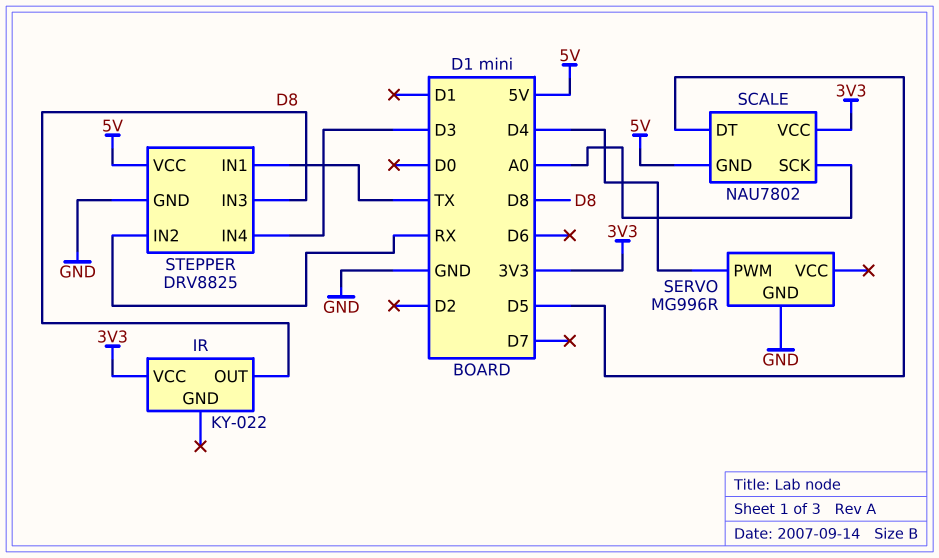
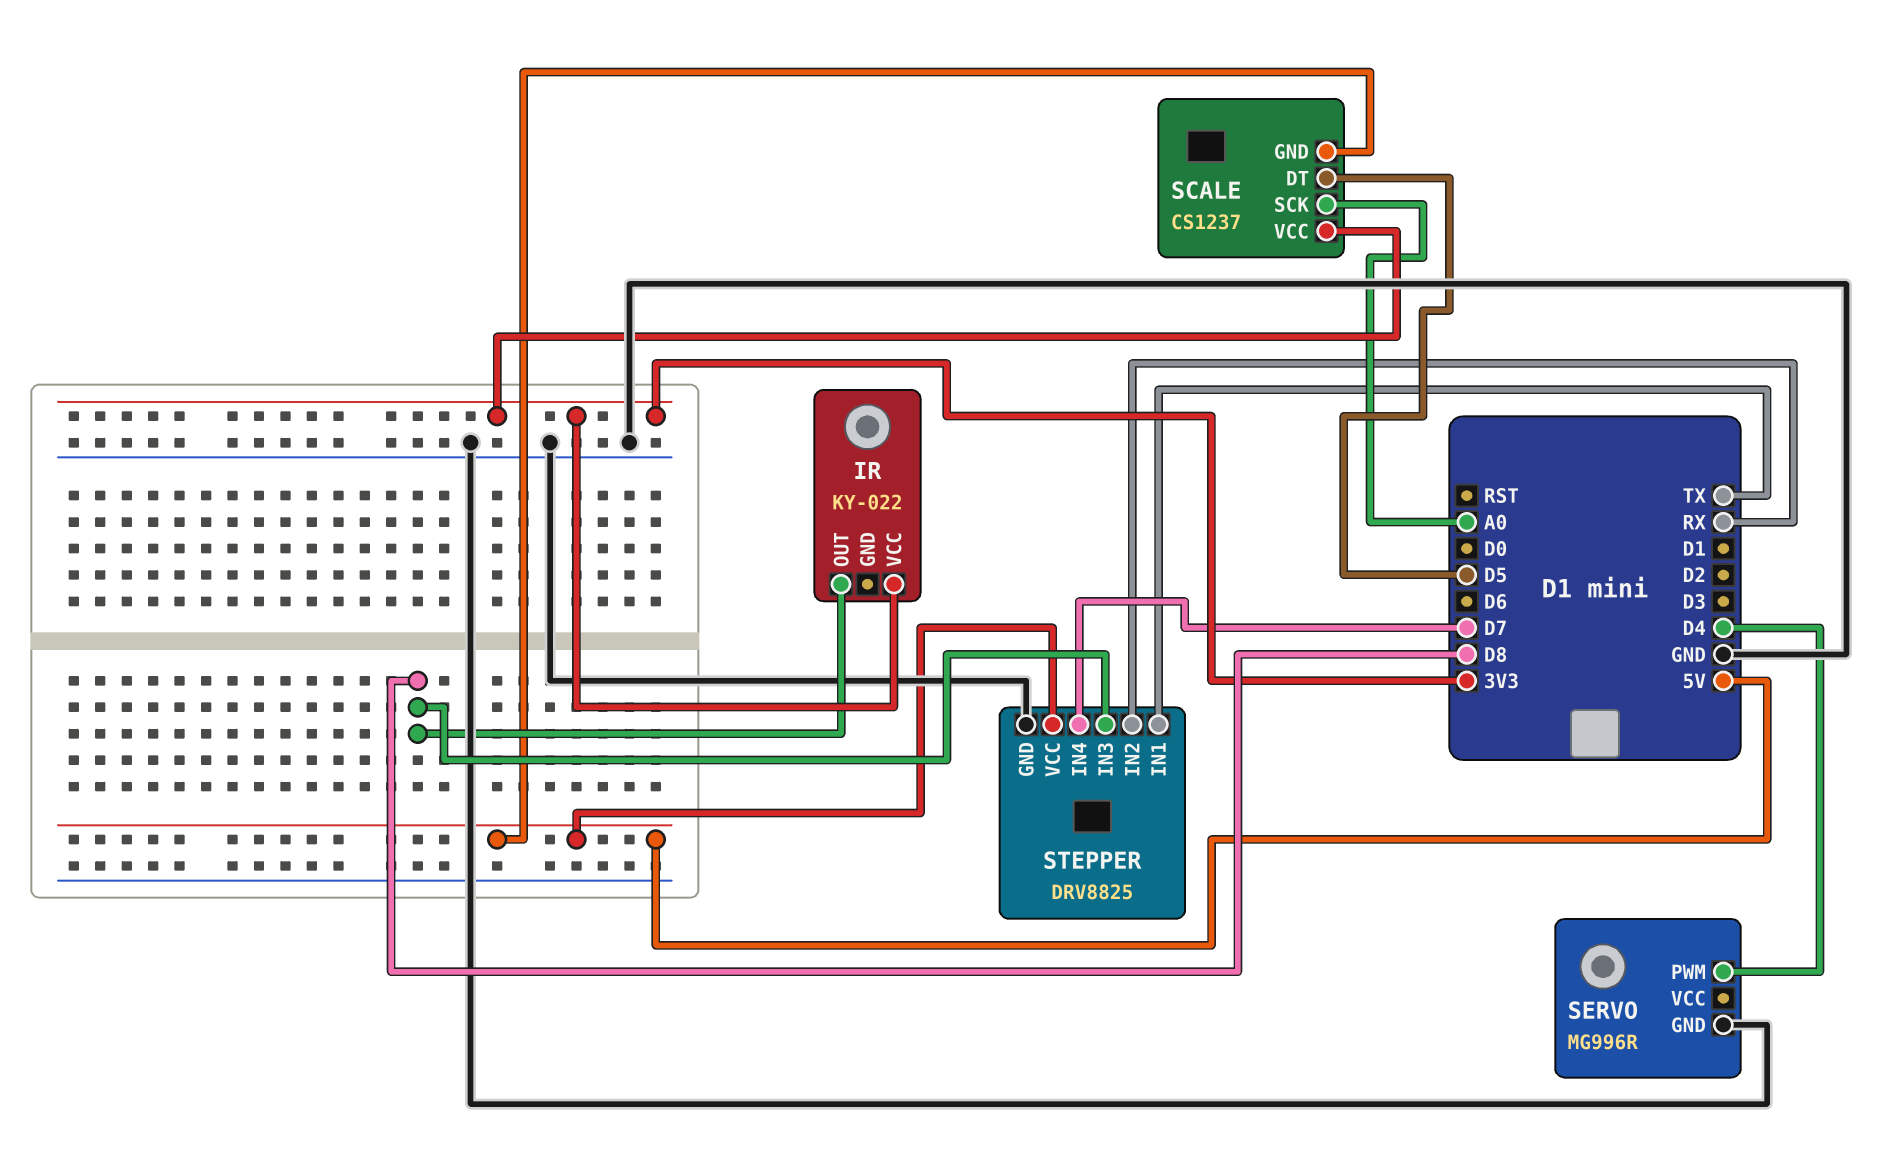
SCALE: NAU7802 -> CS1237
STEPPER pin IN4: D3 -> D7

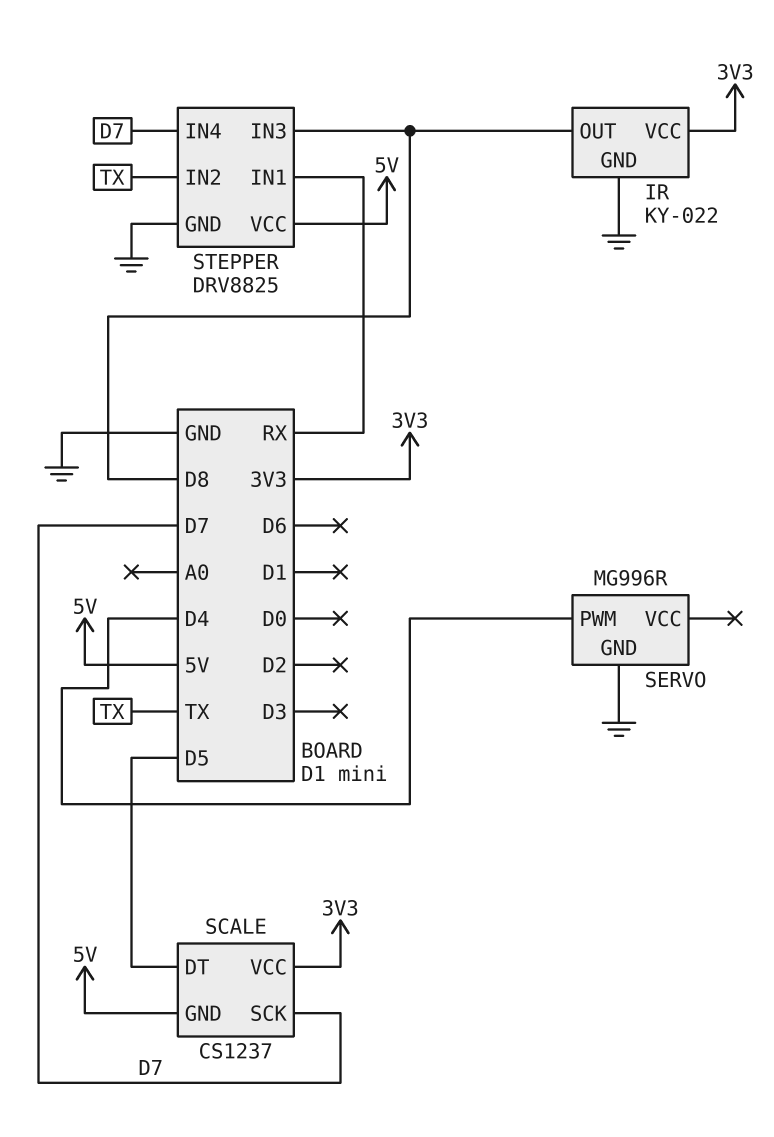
IR pin GND: none -> GND
SCALE pin SCK: A0 -> D7
STEPPER pin IN1: TX -> RX
STEPPER pin IN2: RX -> TX

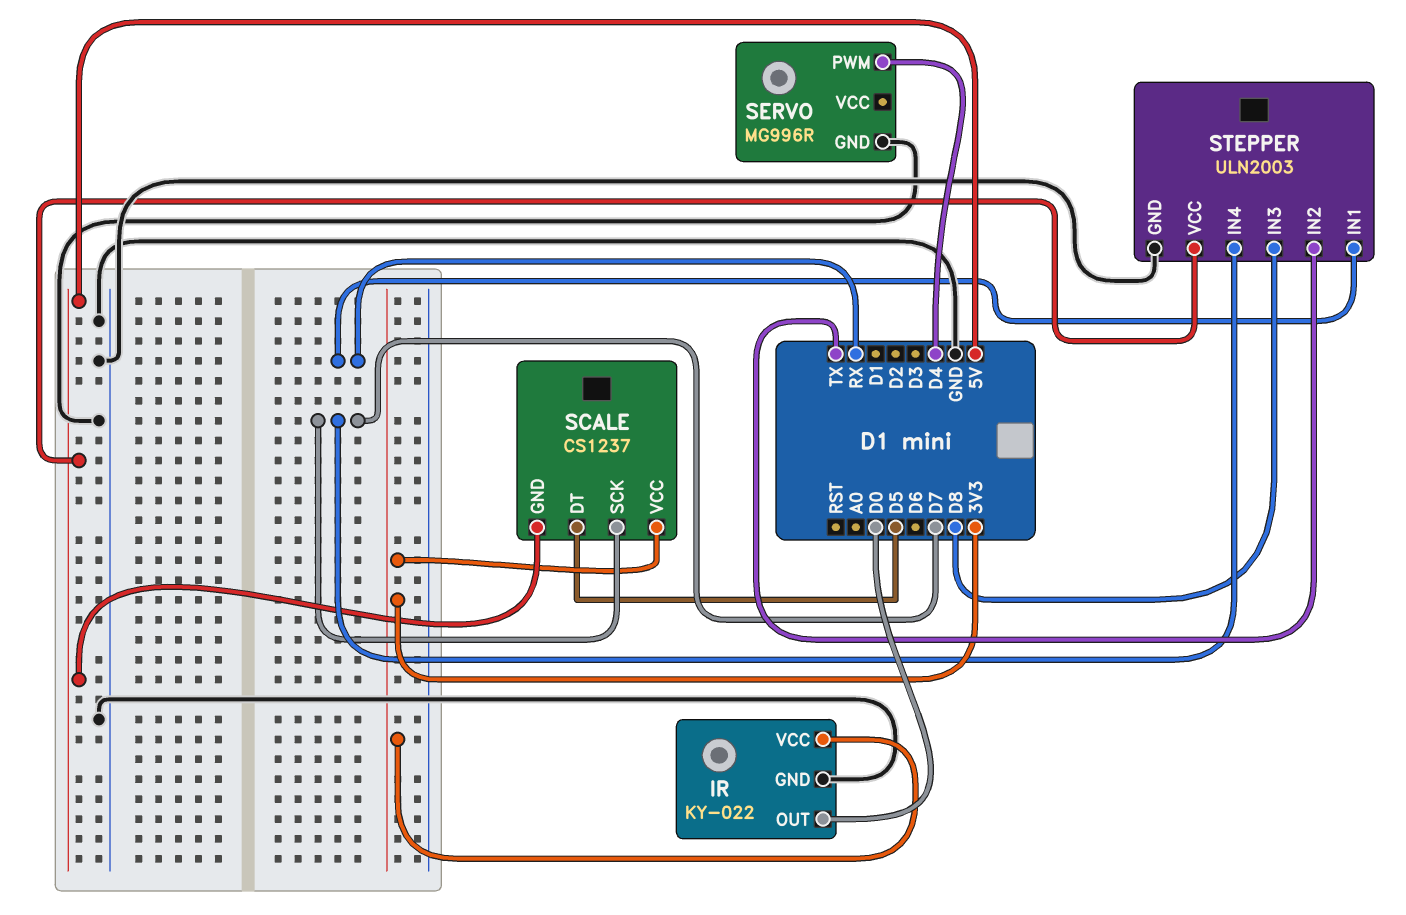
IR pin OUT: D8 -> D0
STEPPER: DRV8825 -> ULN2003

